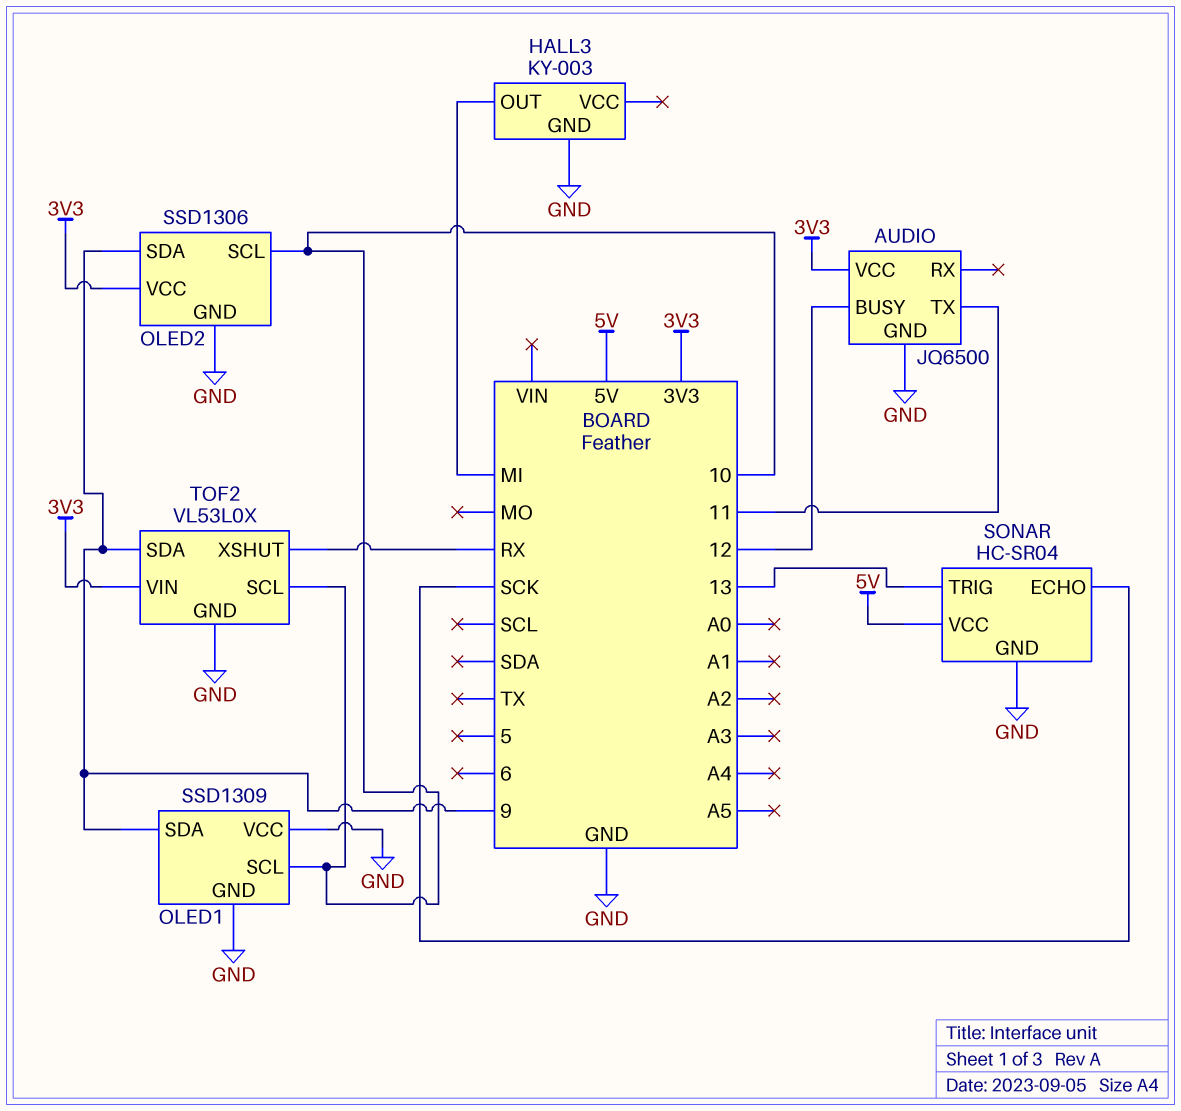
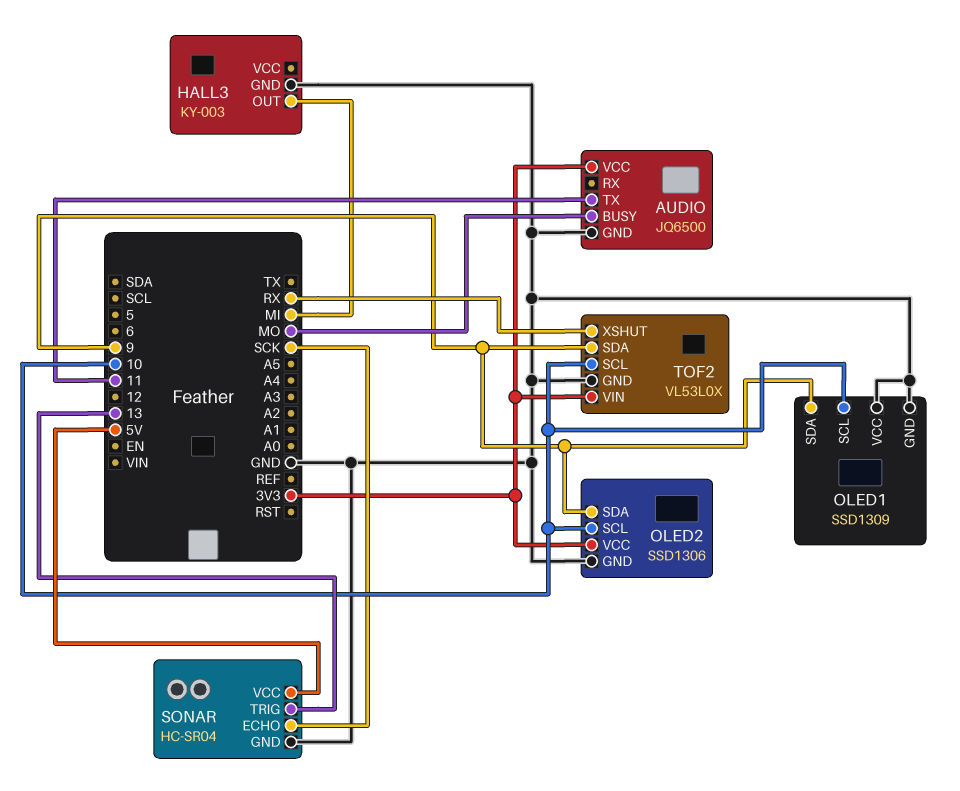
AUDIO pin BUSY: 12 -> MO

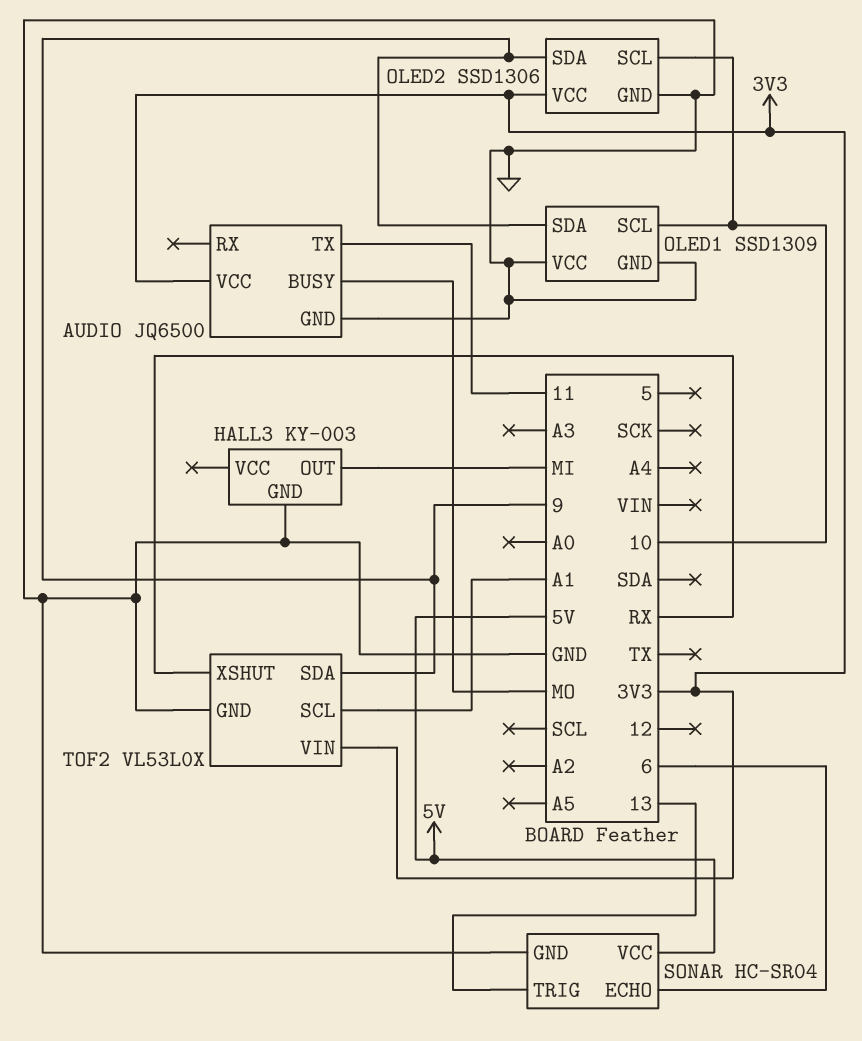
SONAR pin ECHO: SCK -> 6
TOF2 pin SCL: 10 -> A1

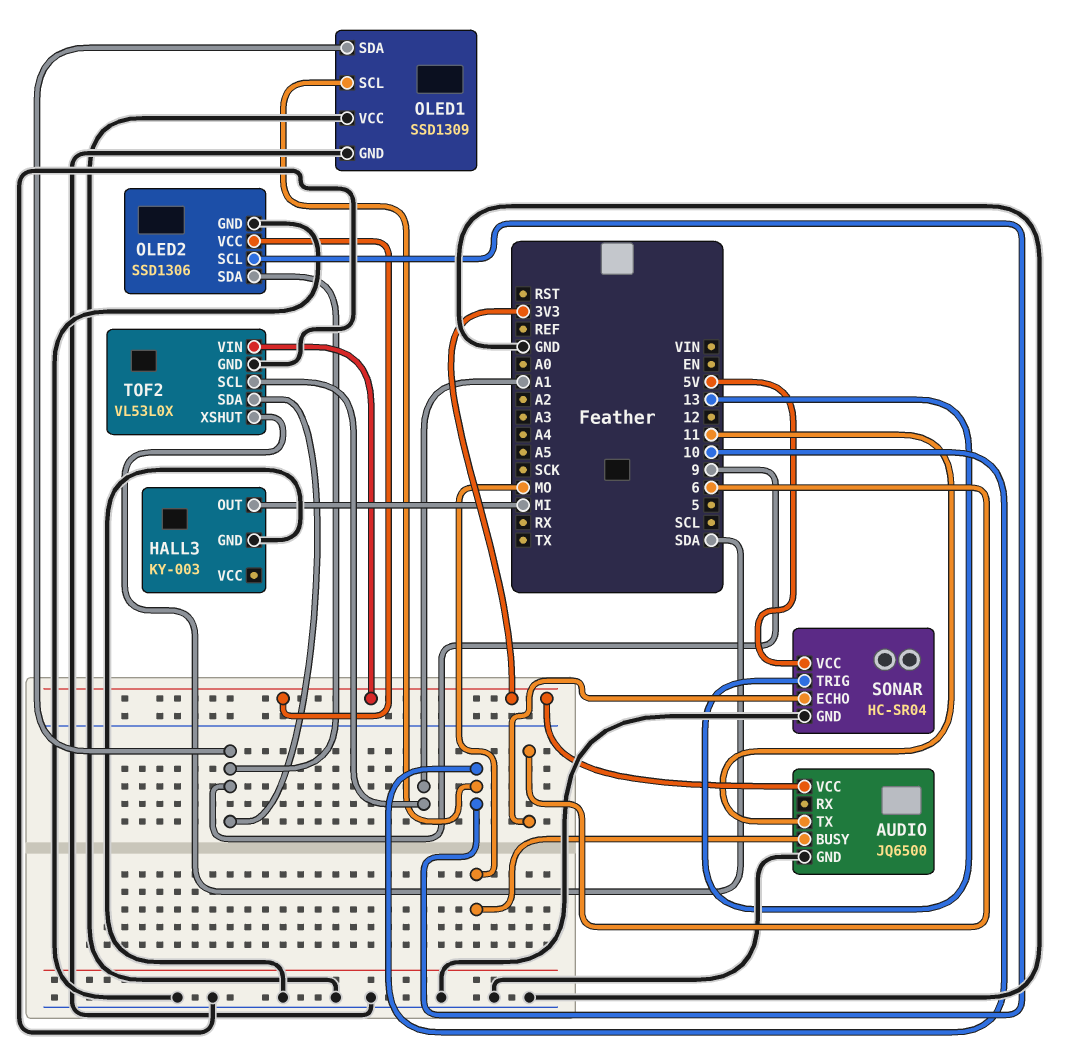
TOF2 pin XSHUT: RX -> SDA

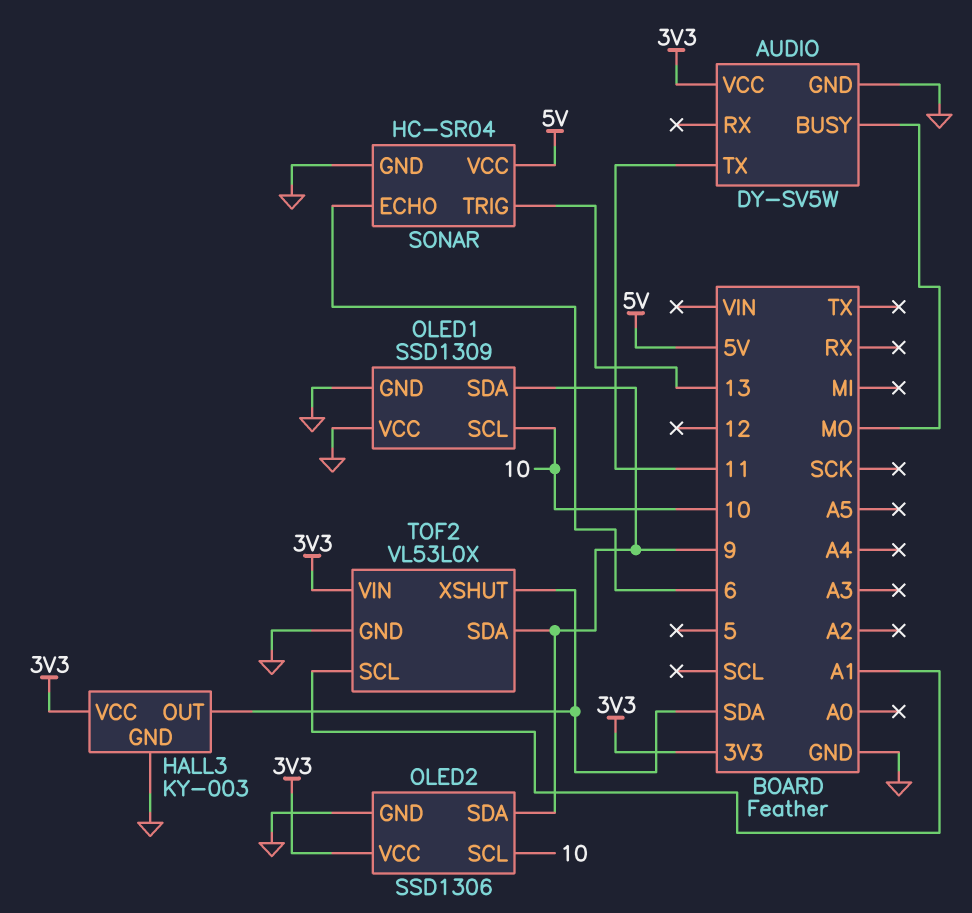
AUDIO: JQ6500 -> DY-SV5W
HALL3 pin OUT: MI -> SDA
HALL3 pin VCC: none -> 3V3

